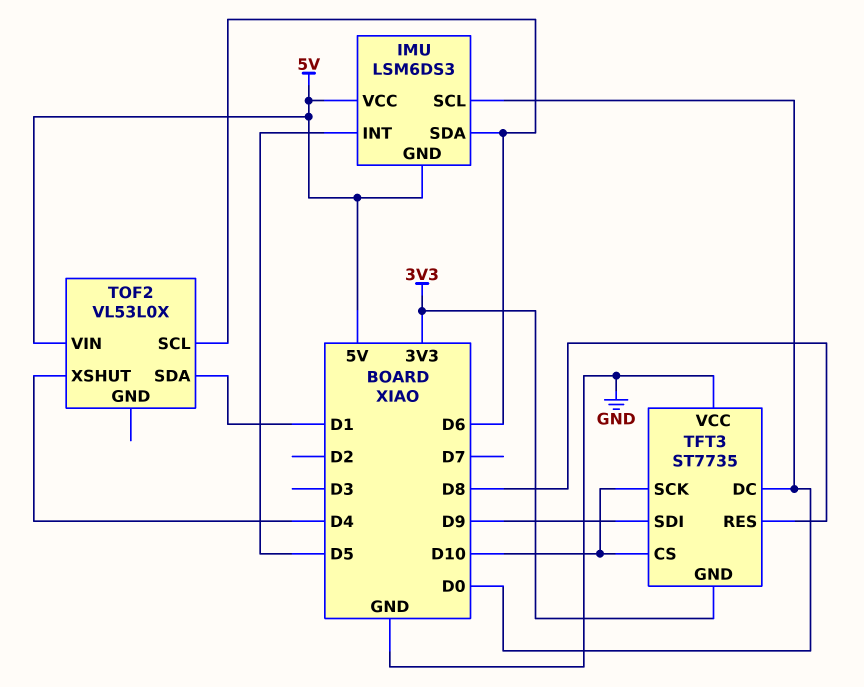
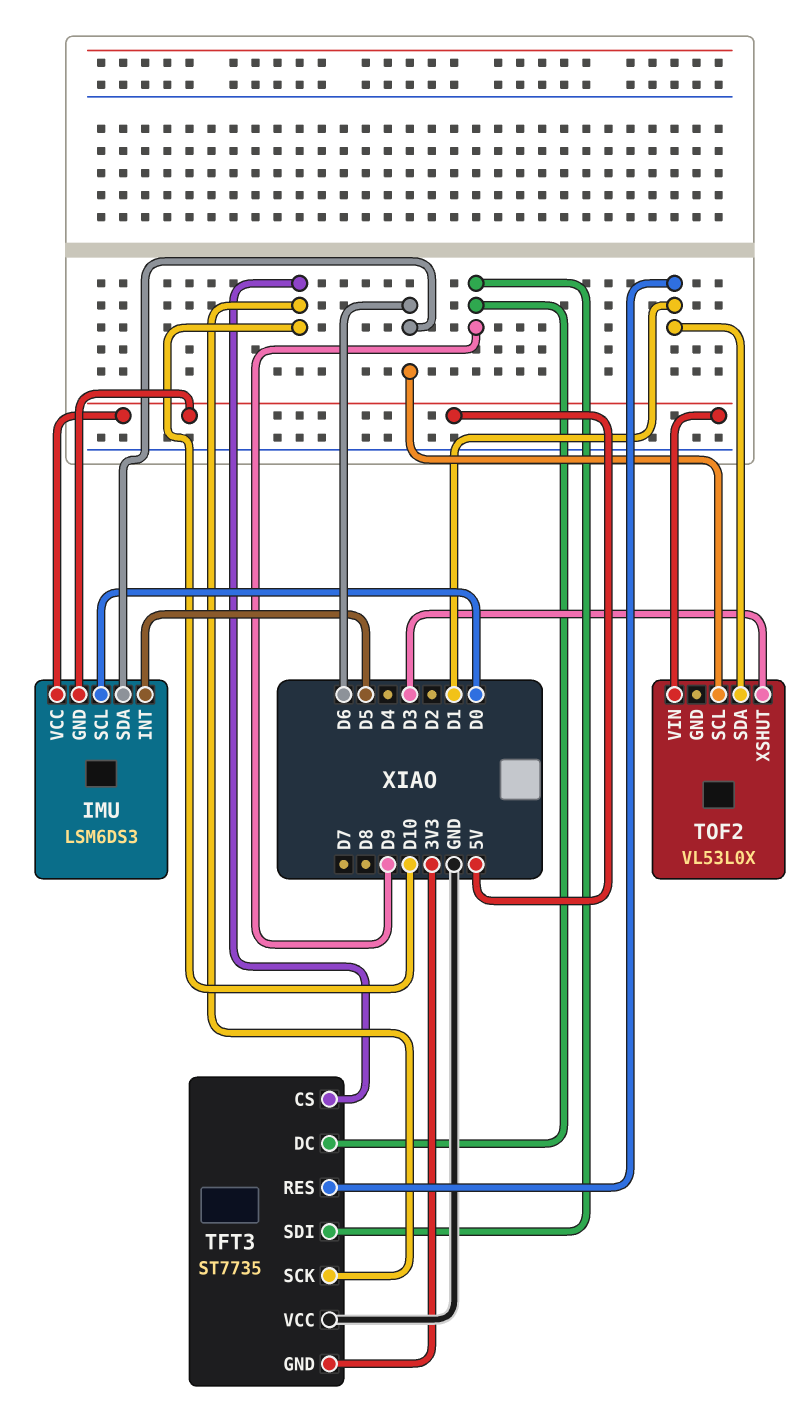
TFT3 pin DC: D0 -> D9
TFT3 pin RES: D8 -> D1
TOF2 pin XSHUT: D4 -> D3

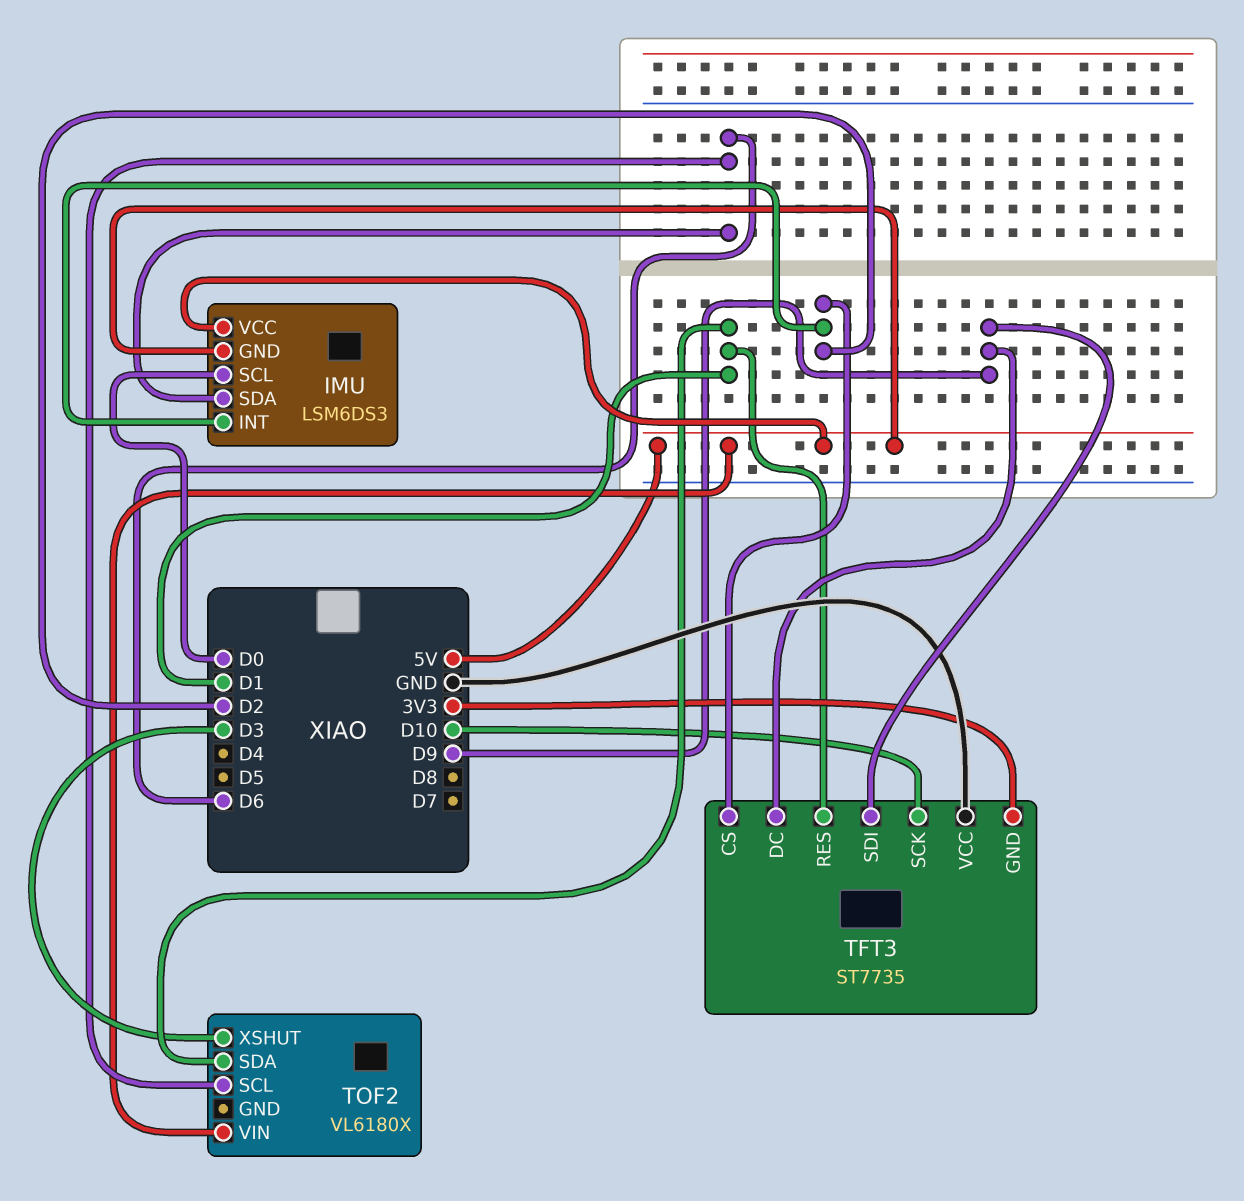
IMU pin INT: D5 -> D2
TFT3 pin CS: D10 -> D2
TOF2: VL53L0X -> VL6180X

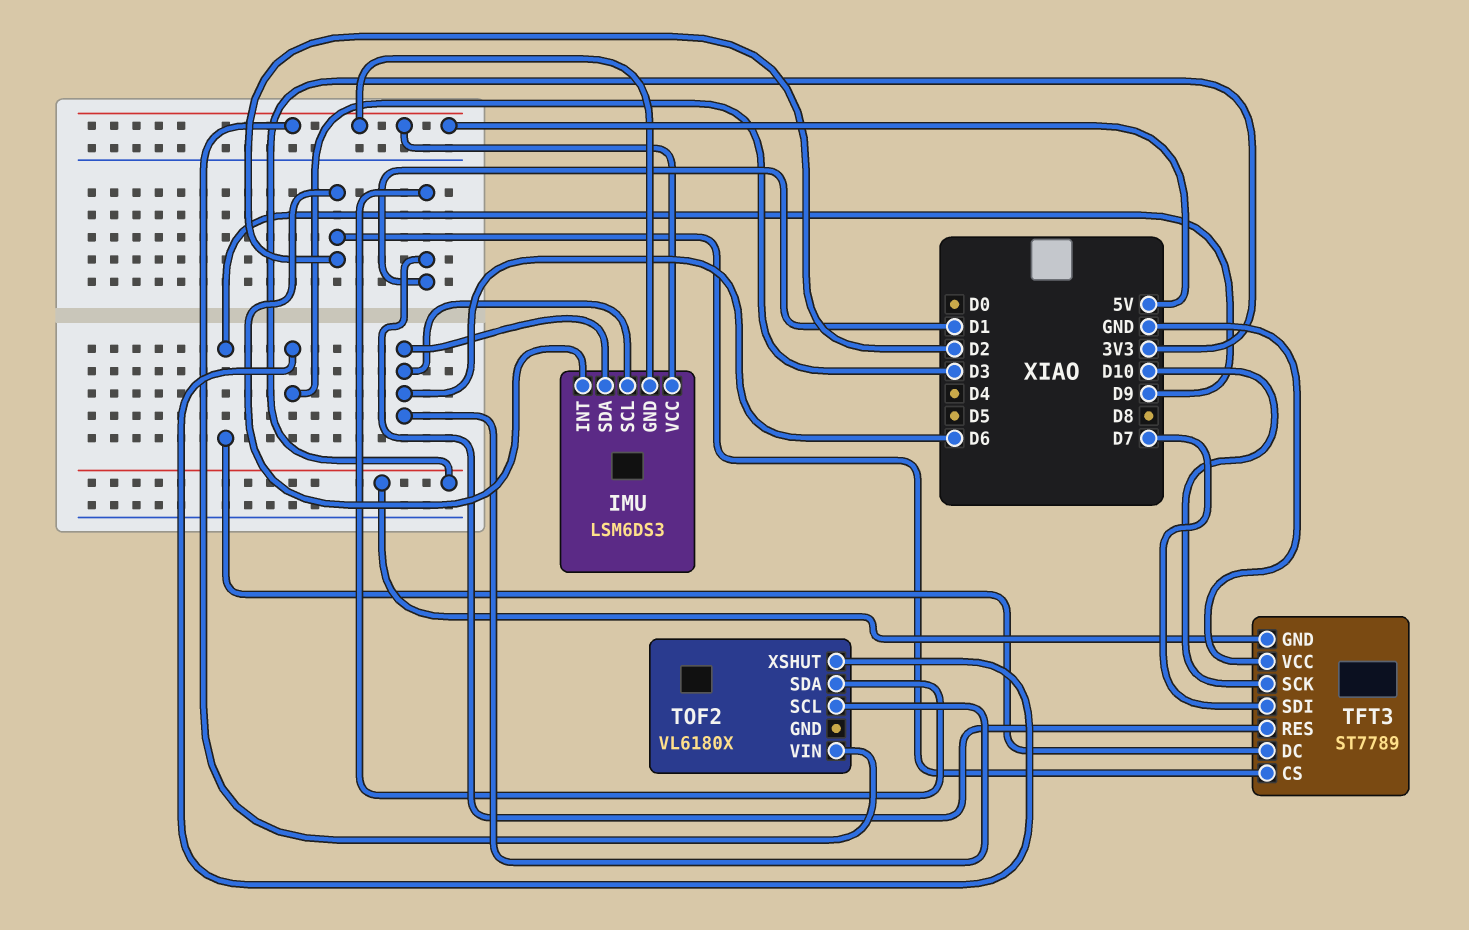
IMU pin SCL: D0 -> D6
TFT3: ST7735 -> ST7789
TFT3 pin SDI: D9 -> D7

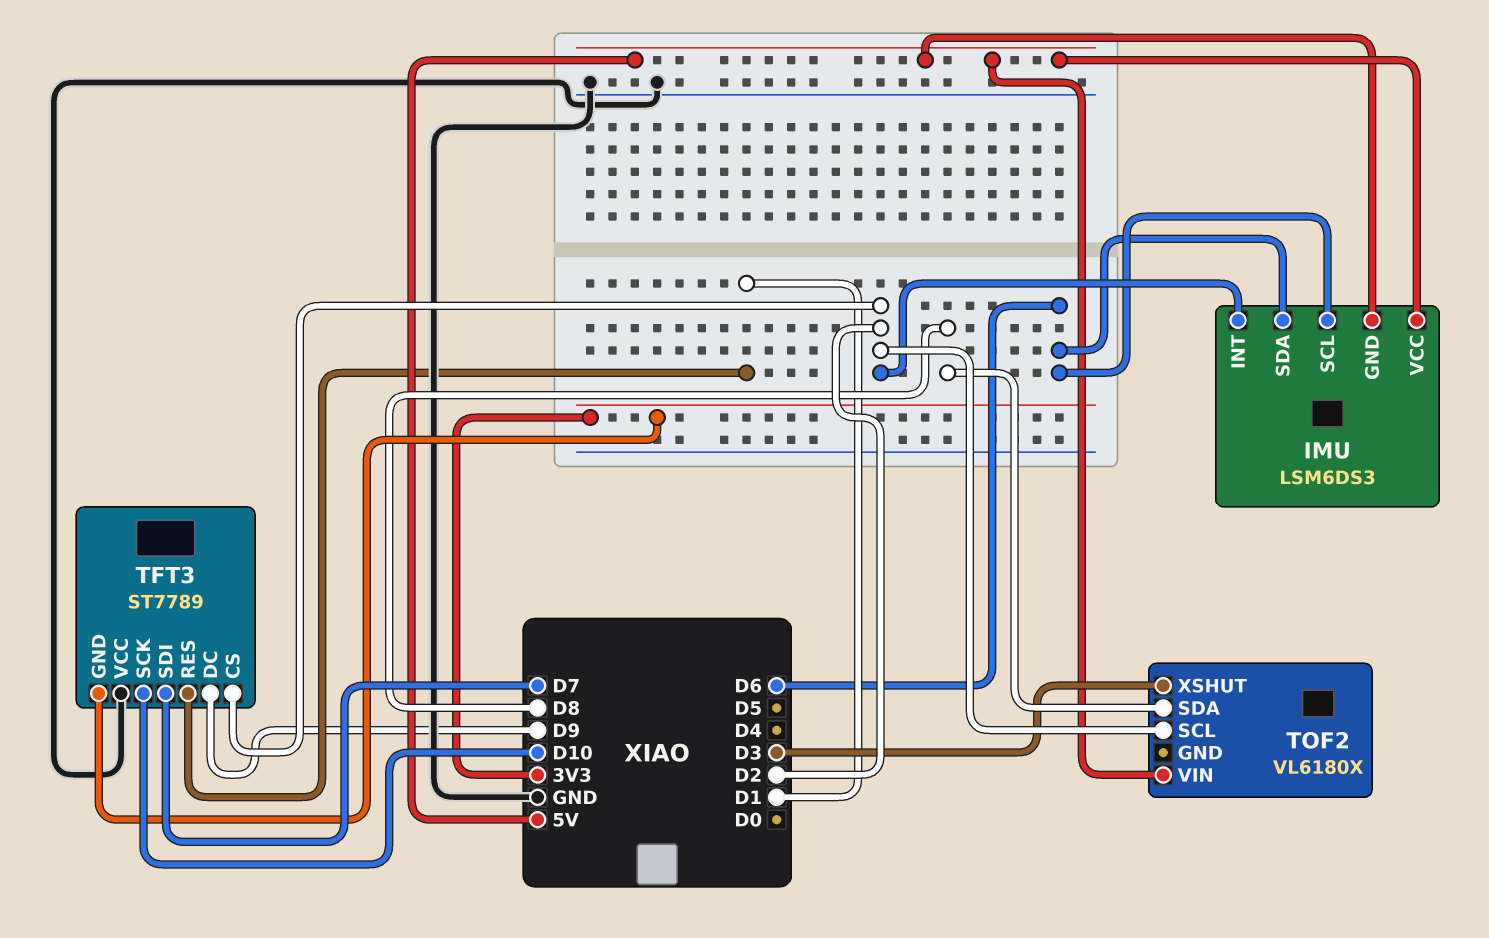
TOF2 pin SCL: D6 -> D2
TOF2 pin SDA: D1 -> D8

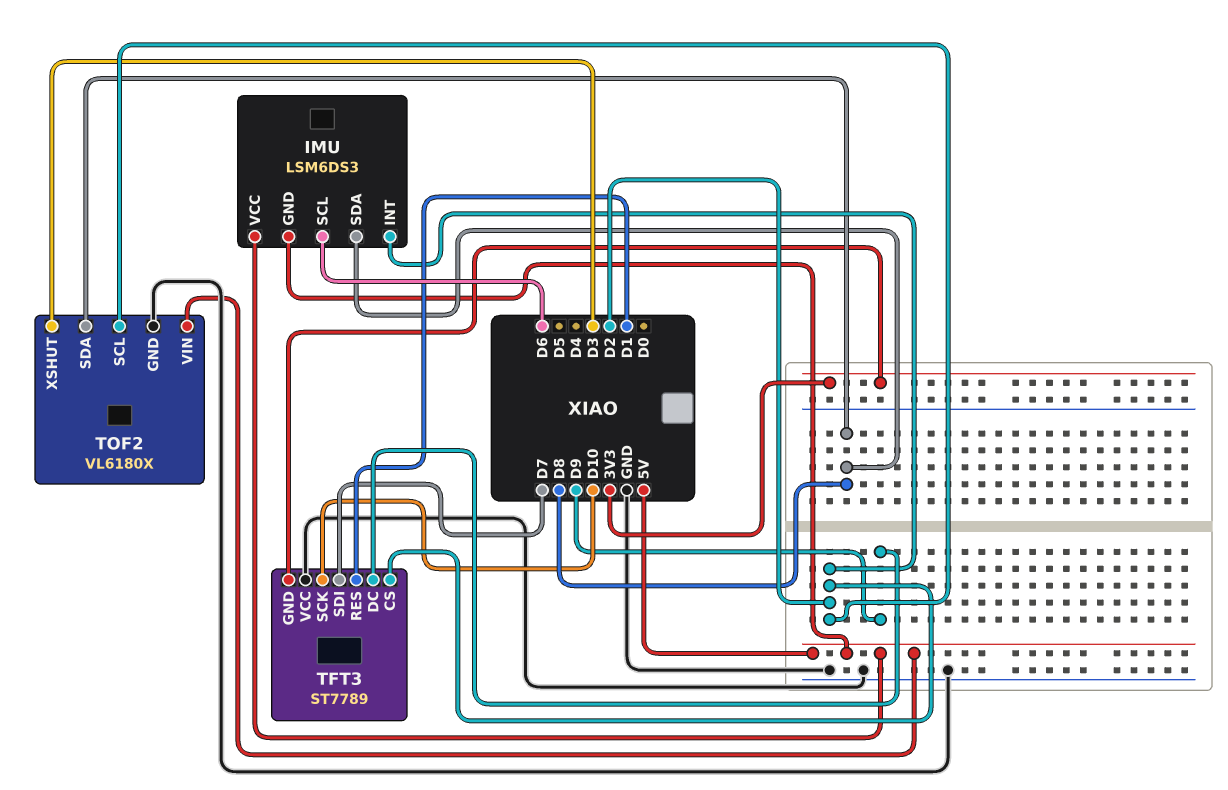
IMU pin SDA: D6 -> D8
TOF2 pin GND: none -> GND

